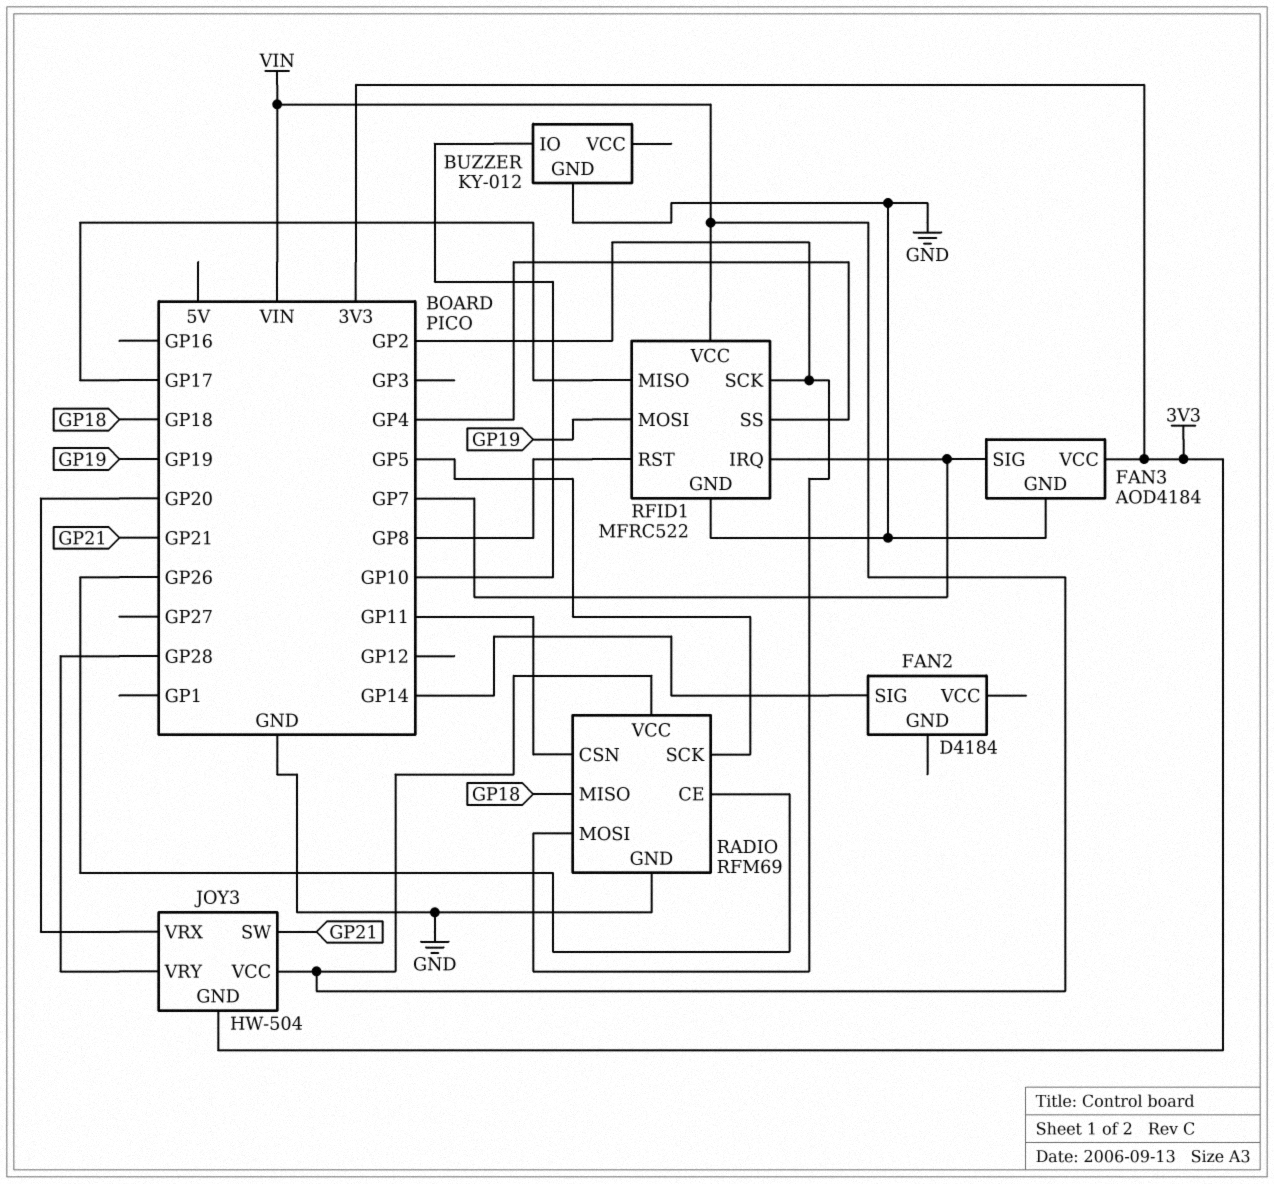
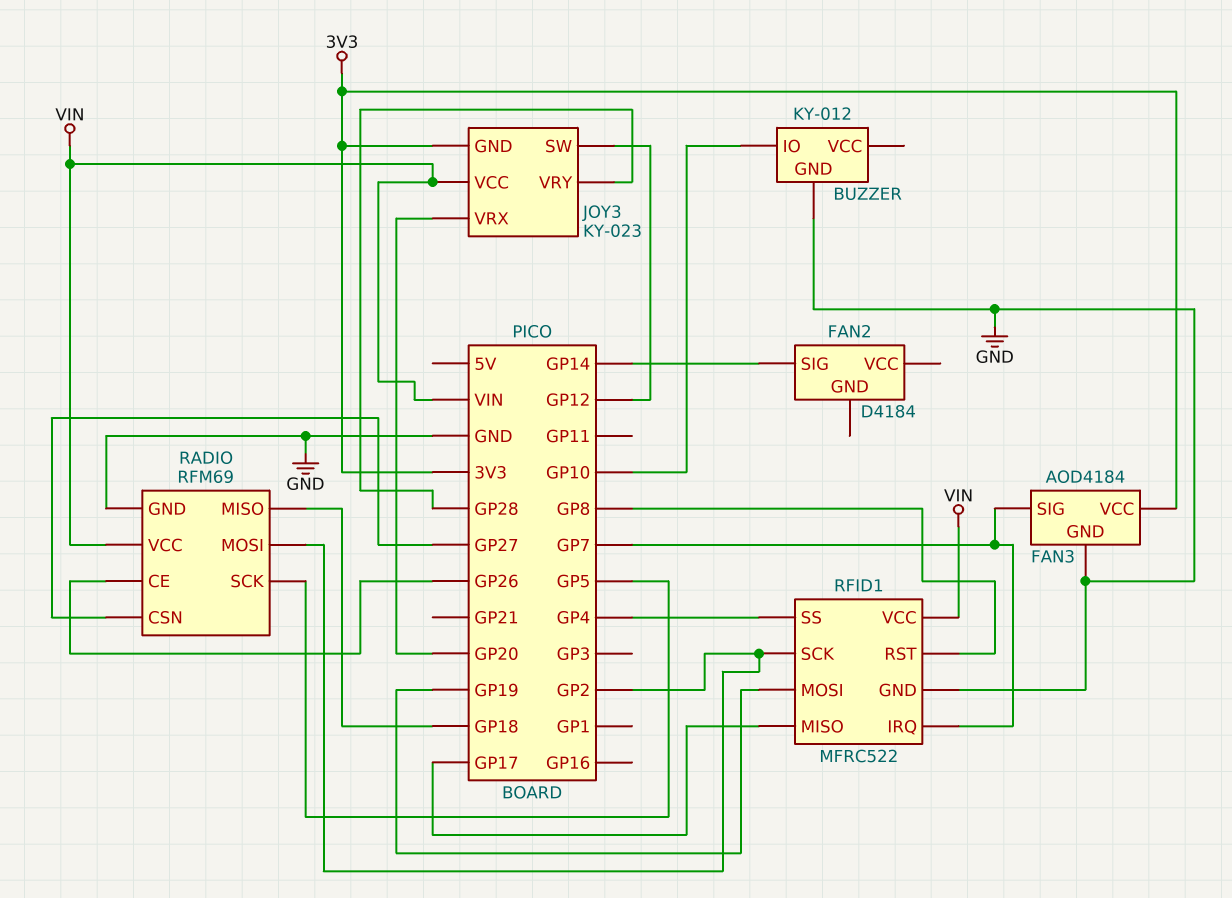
JOY3: HW-504 -> KY-023
JOY3 pin SW: GP21 -> GP12
RADIO pin CSN: GP11 -> GP27

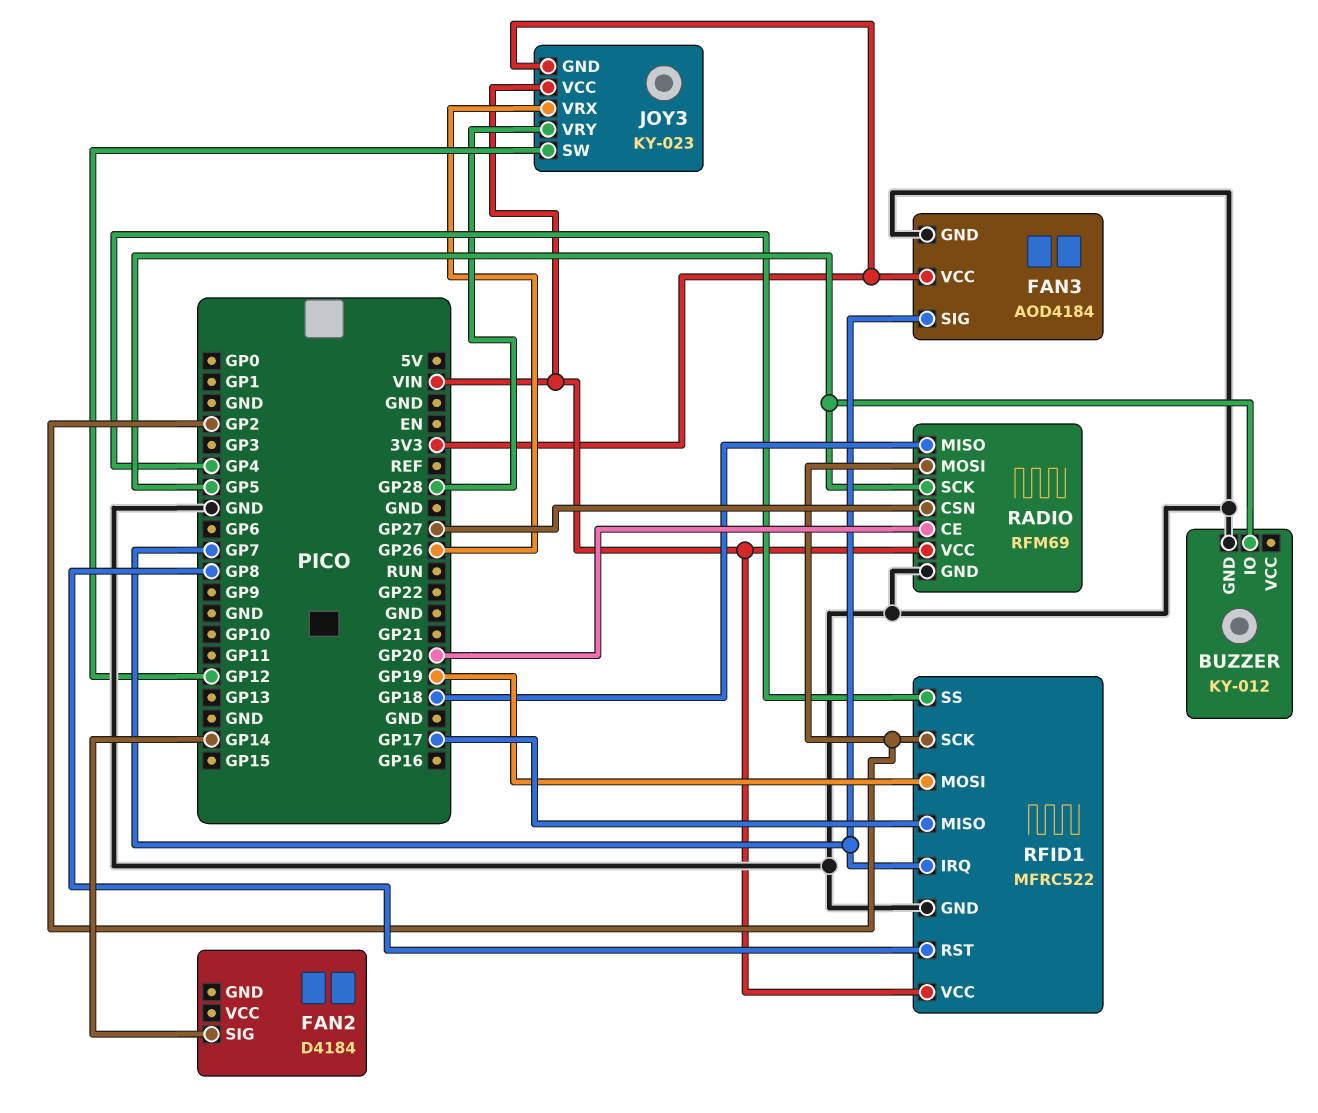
BUZZER pin IO: GP10 -> GP5
JOY3 pin VRX: GP20 -> GP26
RADIO pin CE: GP26 -> GP20

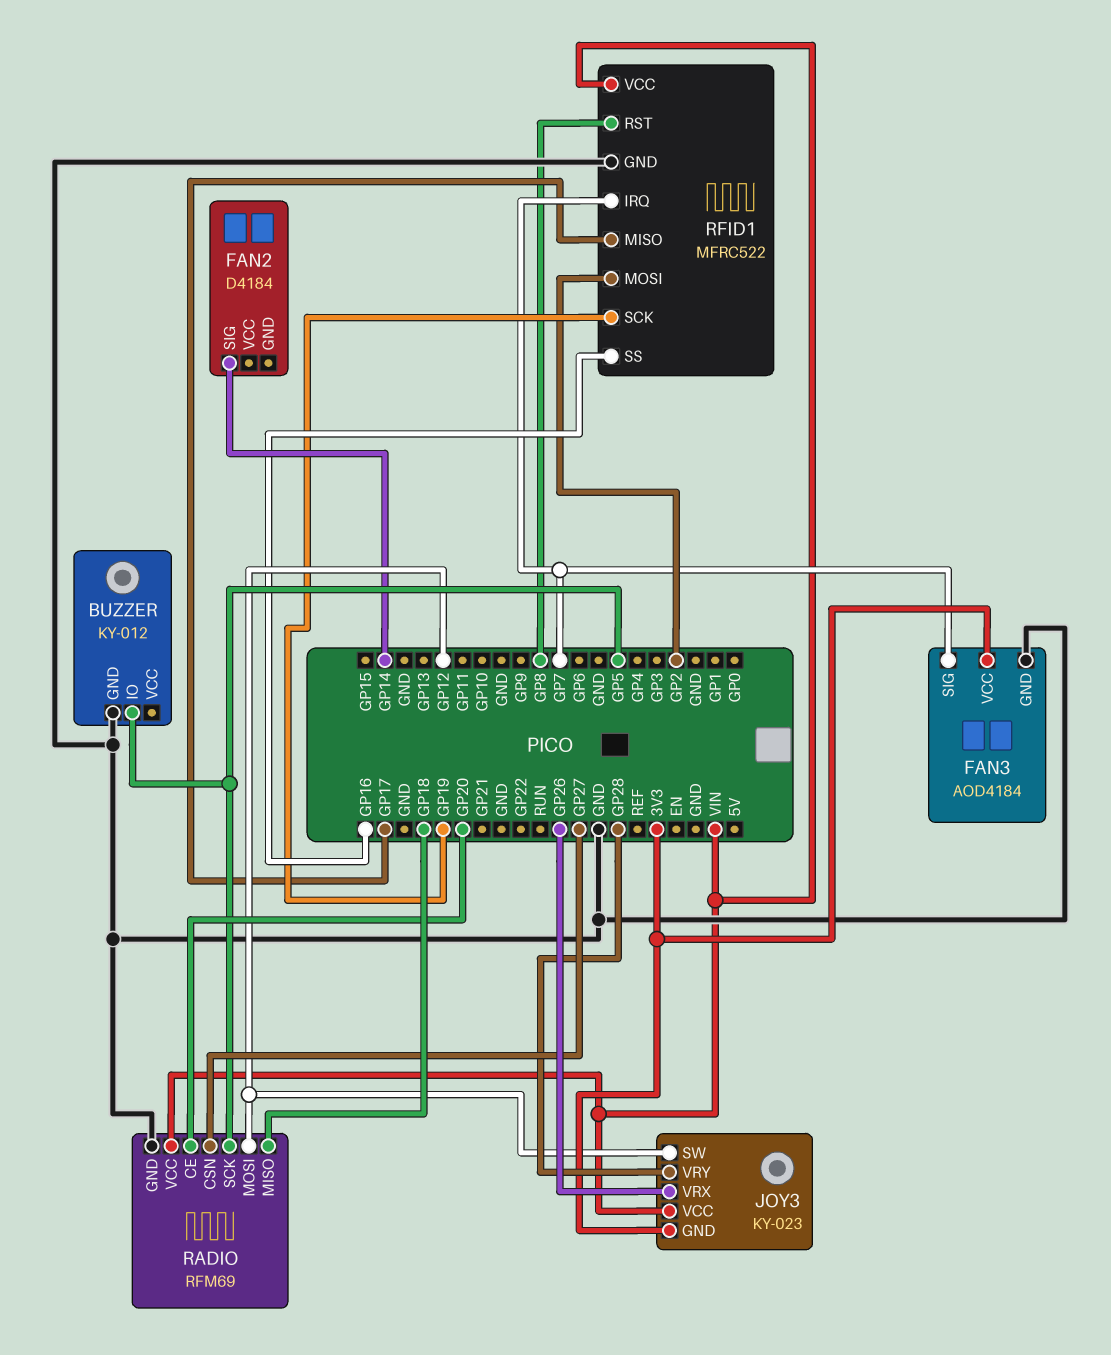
RADIO pin MOSI: GP2 -> GP12
RFID1 pin MOSI: GP19 -> GP2
RFID1 pin SCK: GP2 -> GP19
RFID1 pin SS: GP4 -> GP16

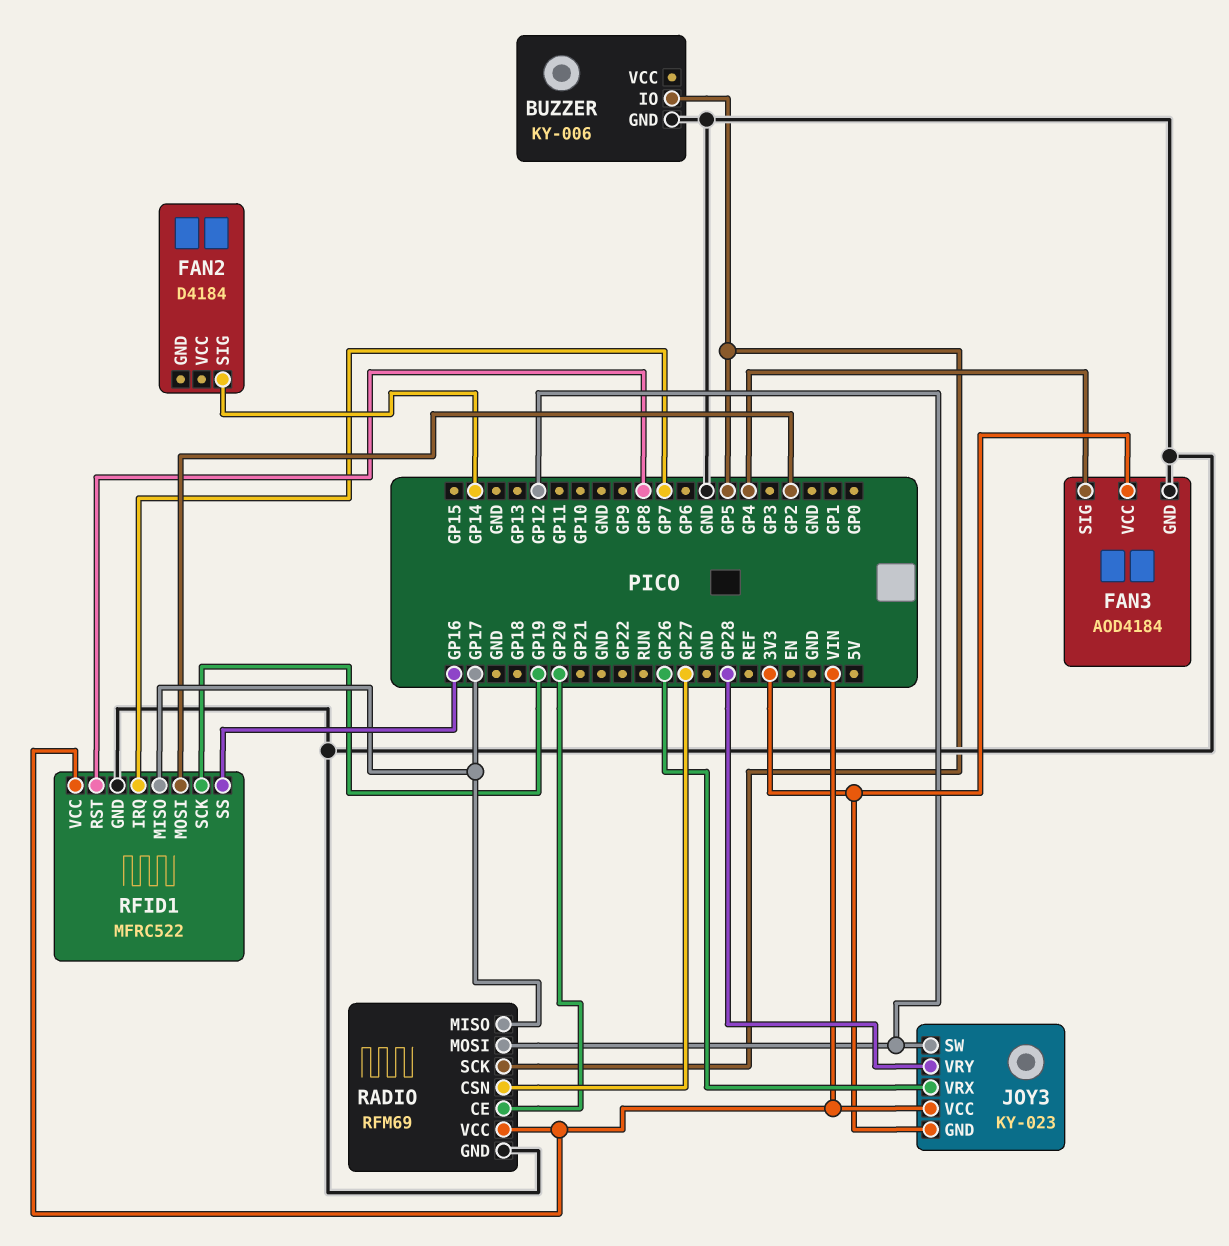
BUZZER: KY-012 -> KY-006
FAN3 pin SIG: GP7 -> GP4
RADIO pin MISO: GP18 -> GP17

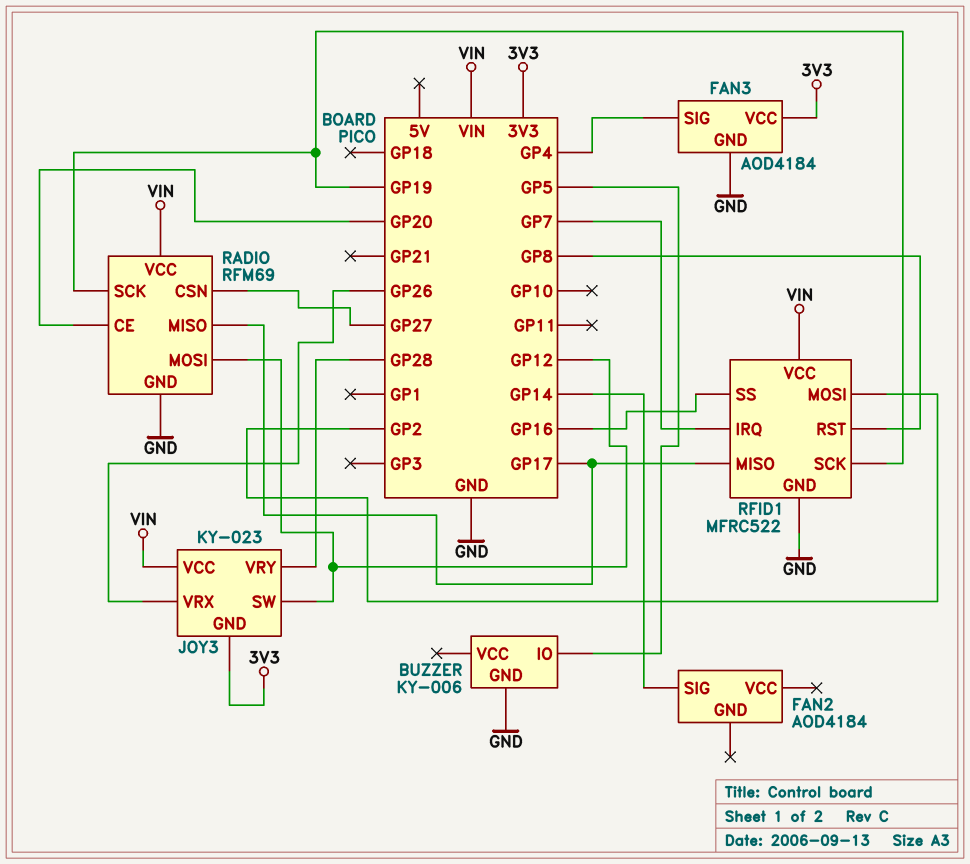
FAN2: D4184 -> AOD4184
RADIO pin SCK: GP5 -> GP19

